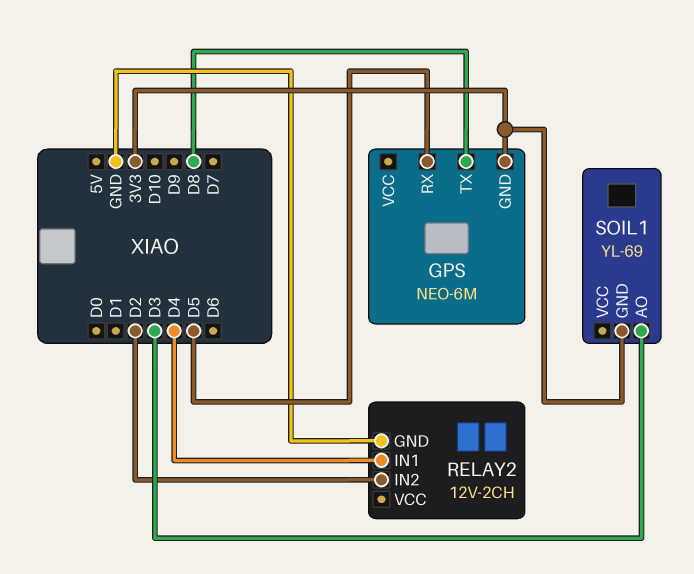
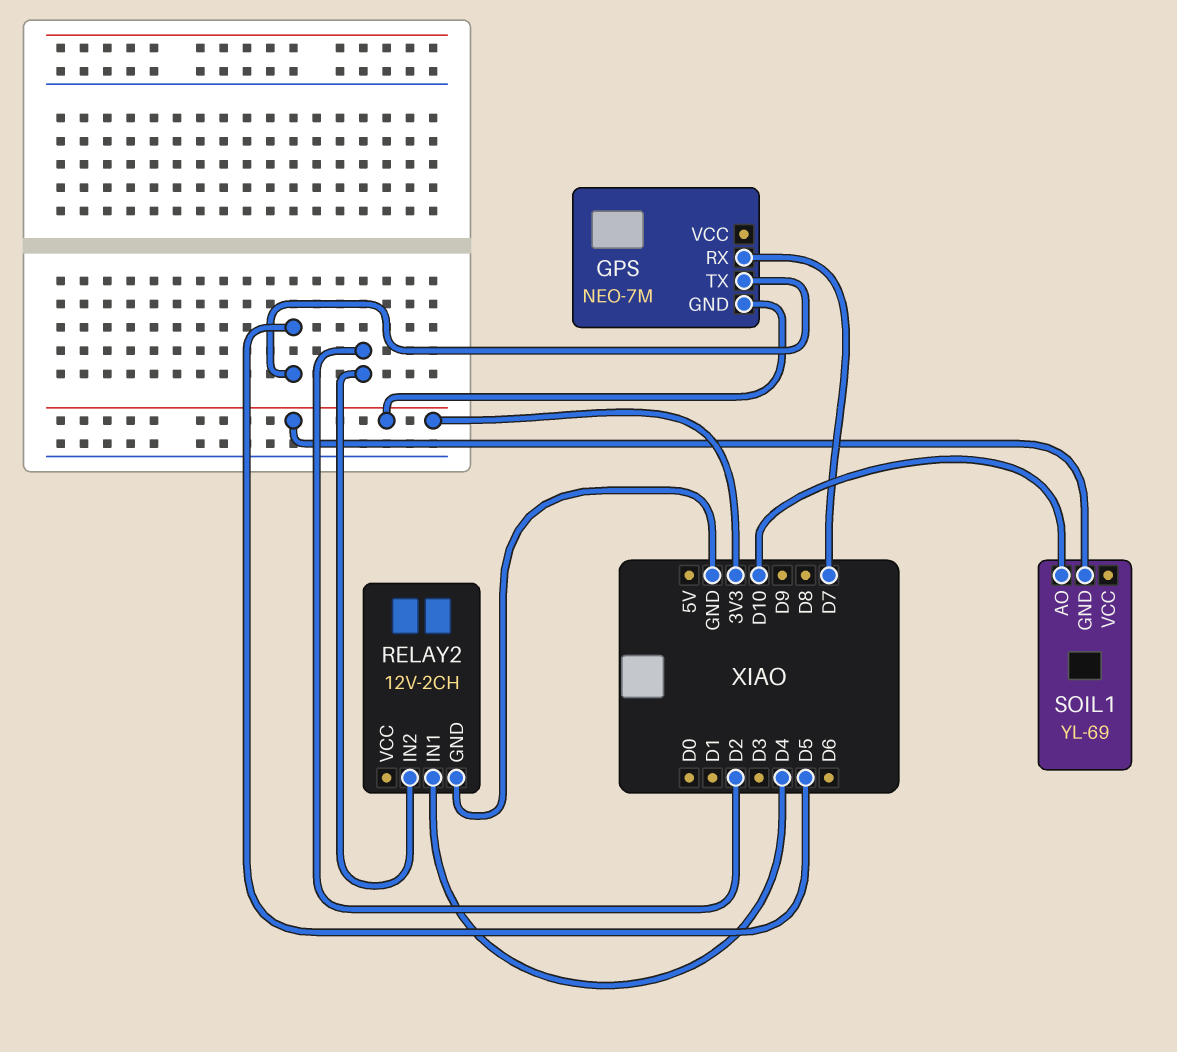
GPS: NEO-6M -> NEO-7M
GPS pin RX: D5 -> D7
GPS pin TX: D8 -> D5
SOIL1 pin AO: D3 -> D10

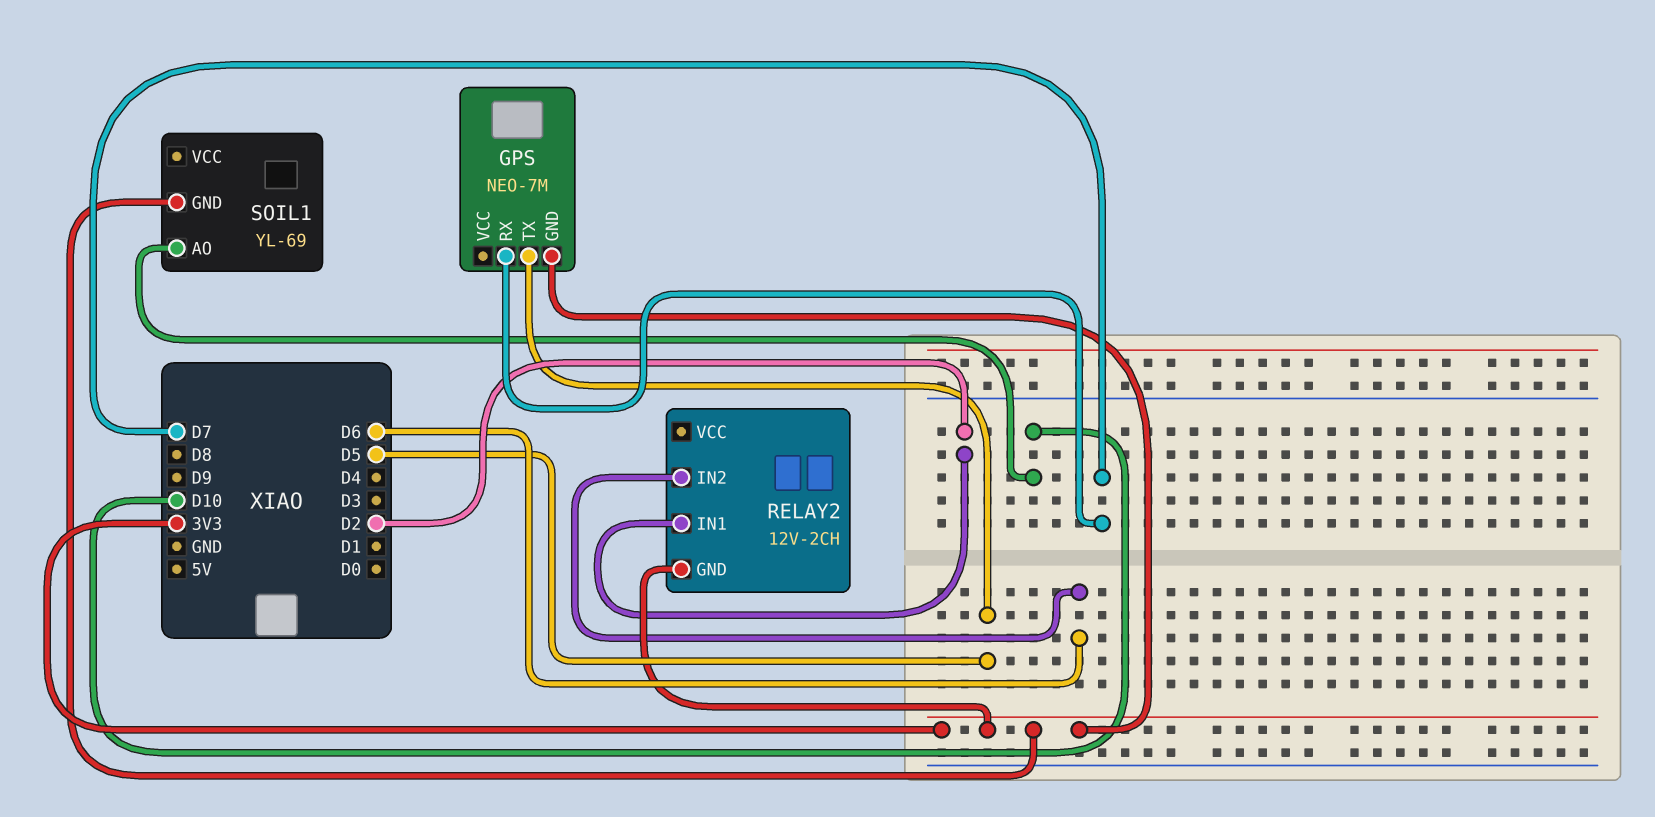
RELAY2 pin GND: GND -> 3V3
RELAY2 pin IN1: D4 -> D2
RELAY2 pin IN2: D2 -> D6

